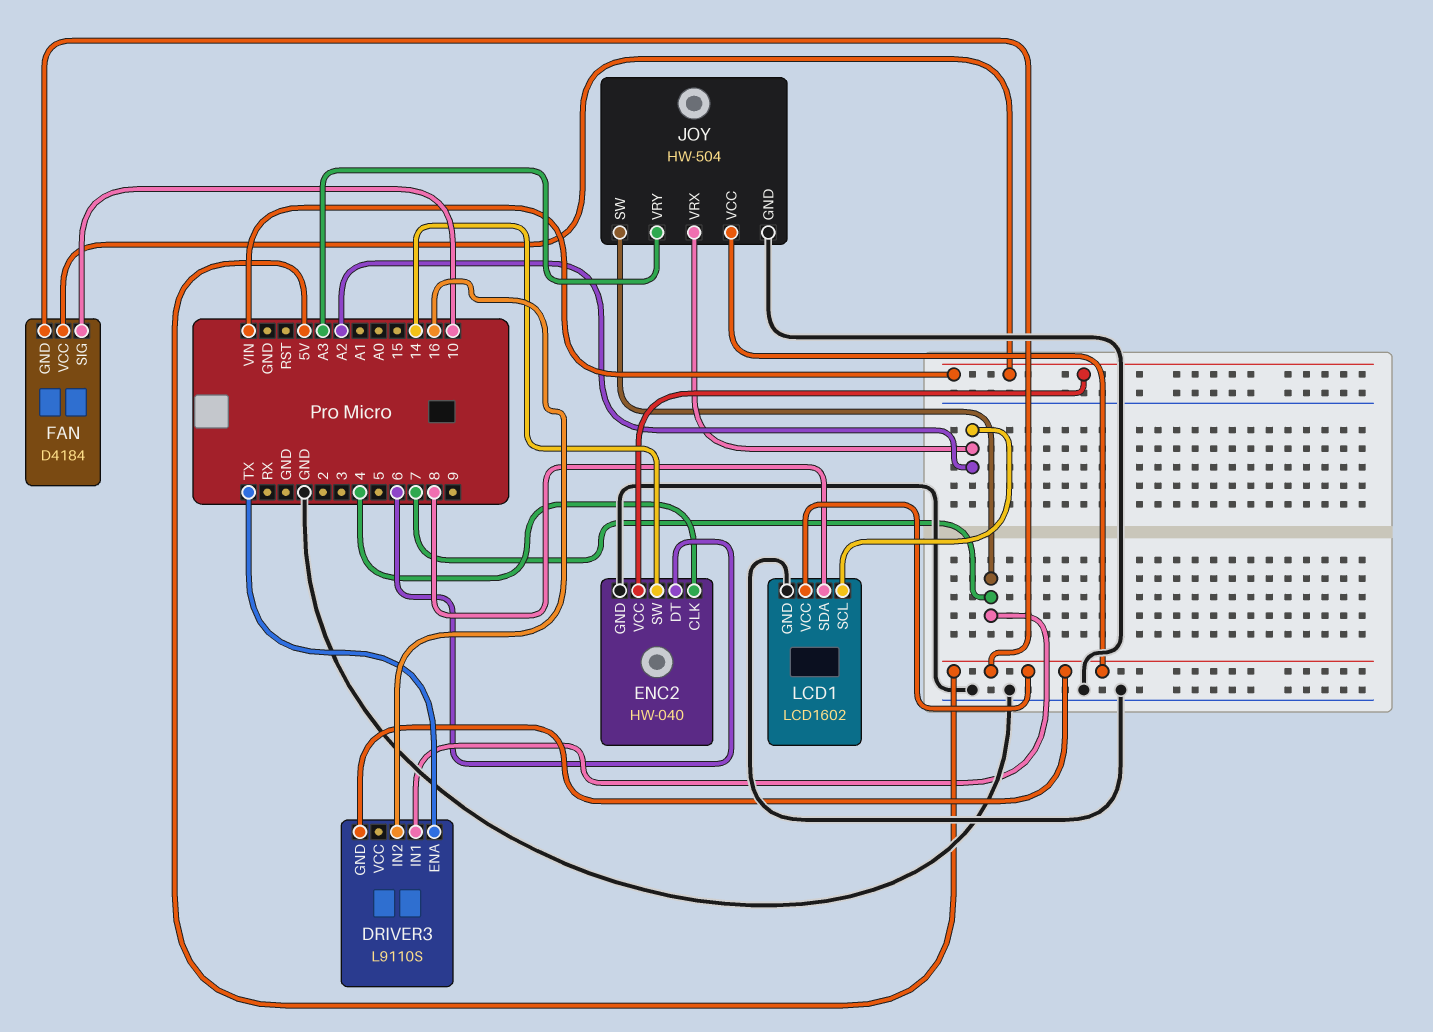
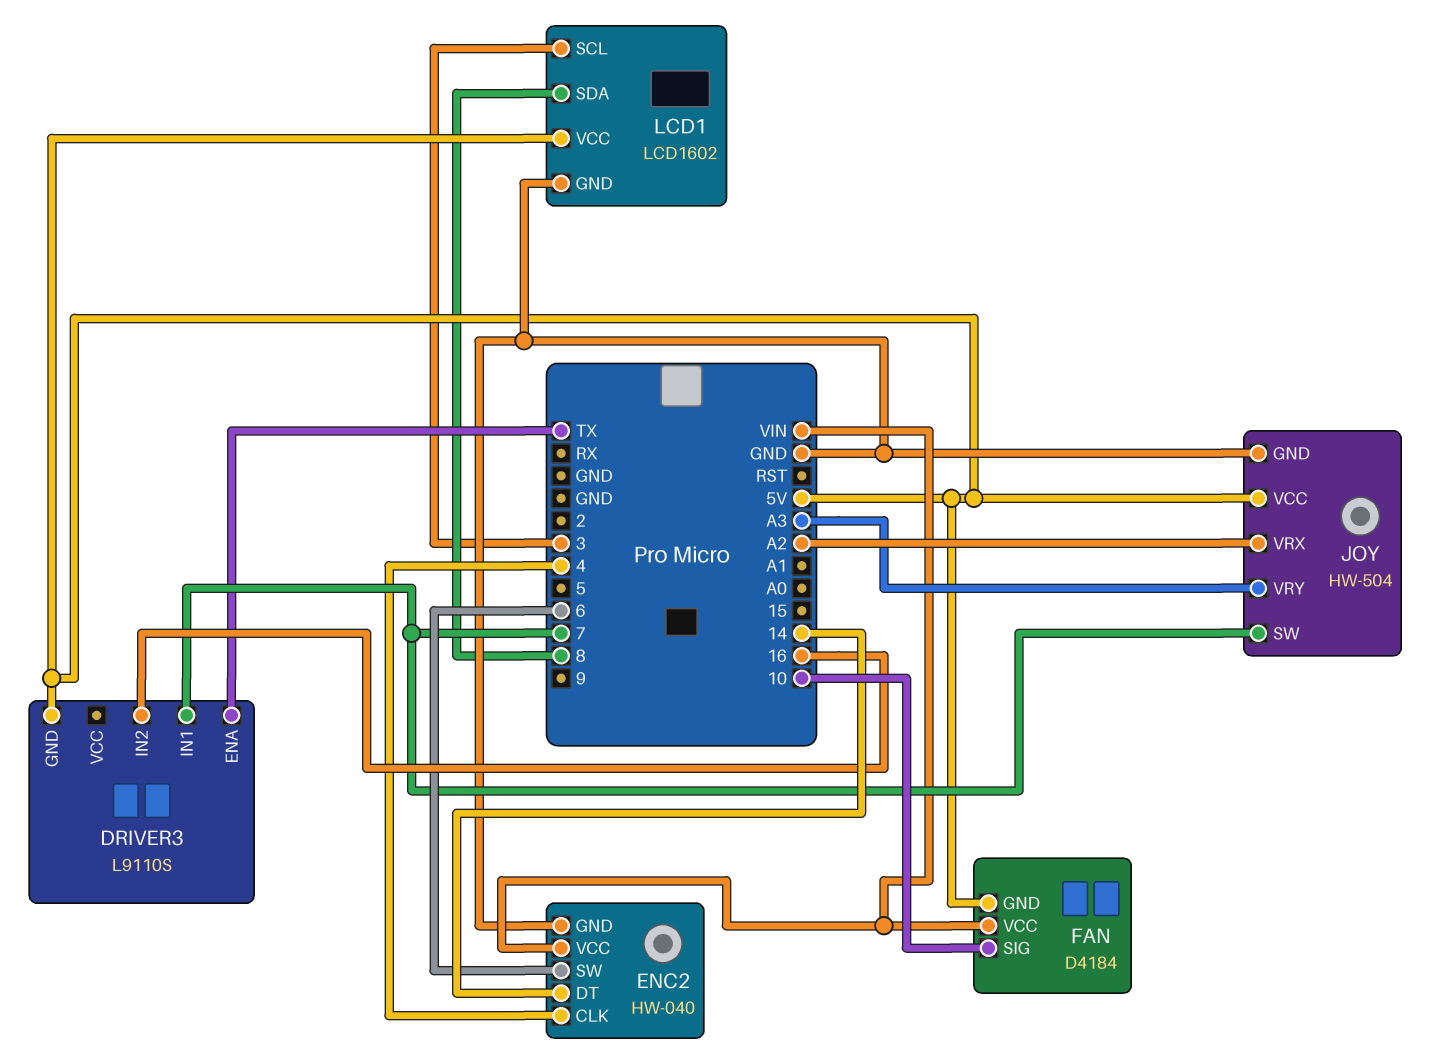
ENC2 pin DT: 6 -> 14
ENC2 pin SW: 14 -> 6
LCD1 pin SCL: A2 -> 3

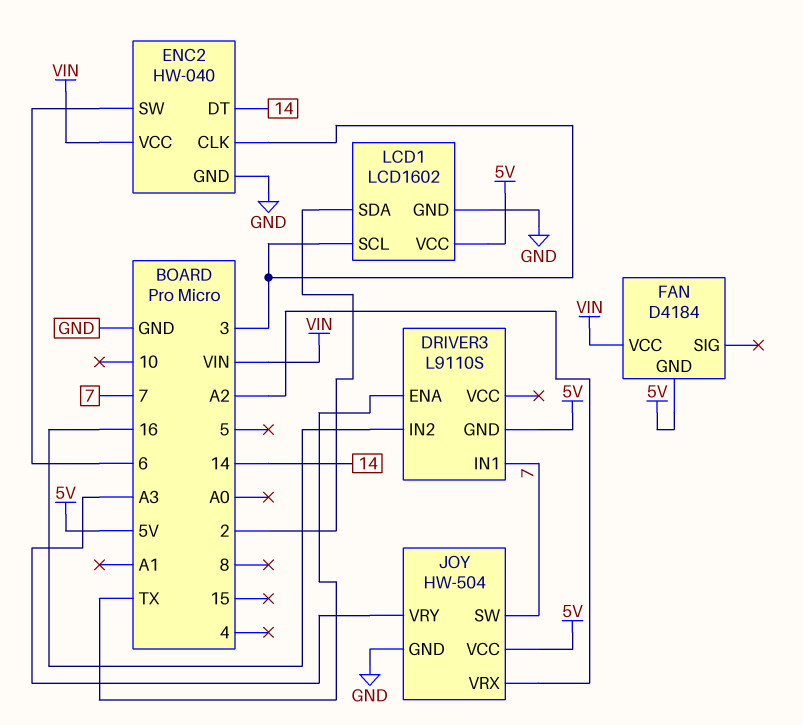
ENC2 pin CLK: 4 -> 3
FAN pin SIG: 10 -> none
LCD1 pin SDA: 8 -> 2

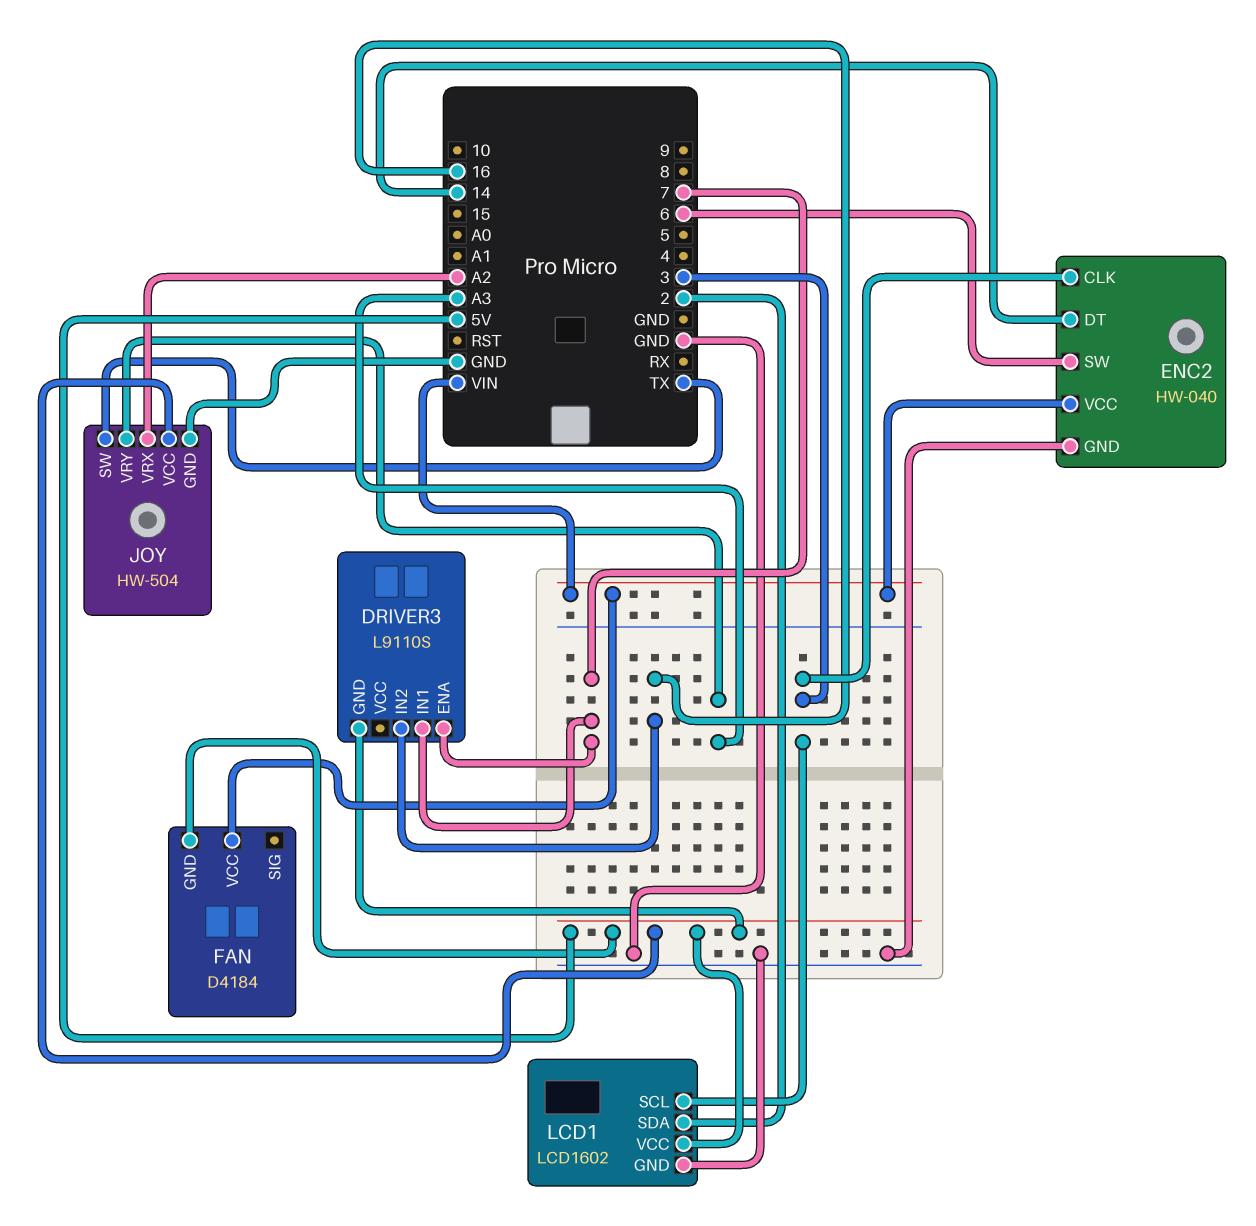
DRIVER3 pin ENA: TX -> 7
JOY pin SW: 7 -> TX

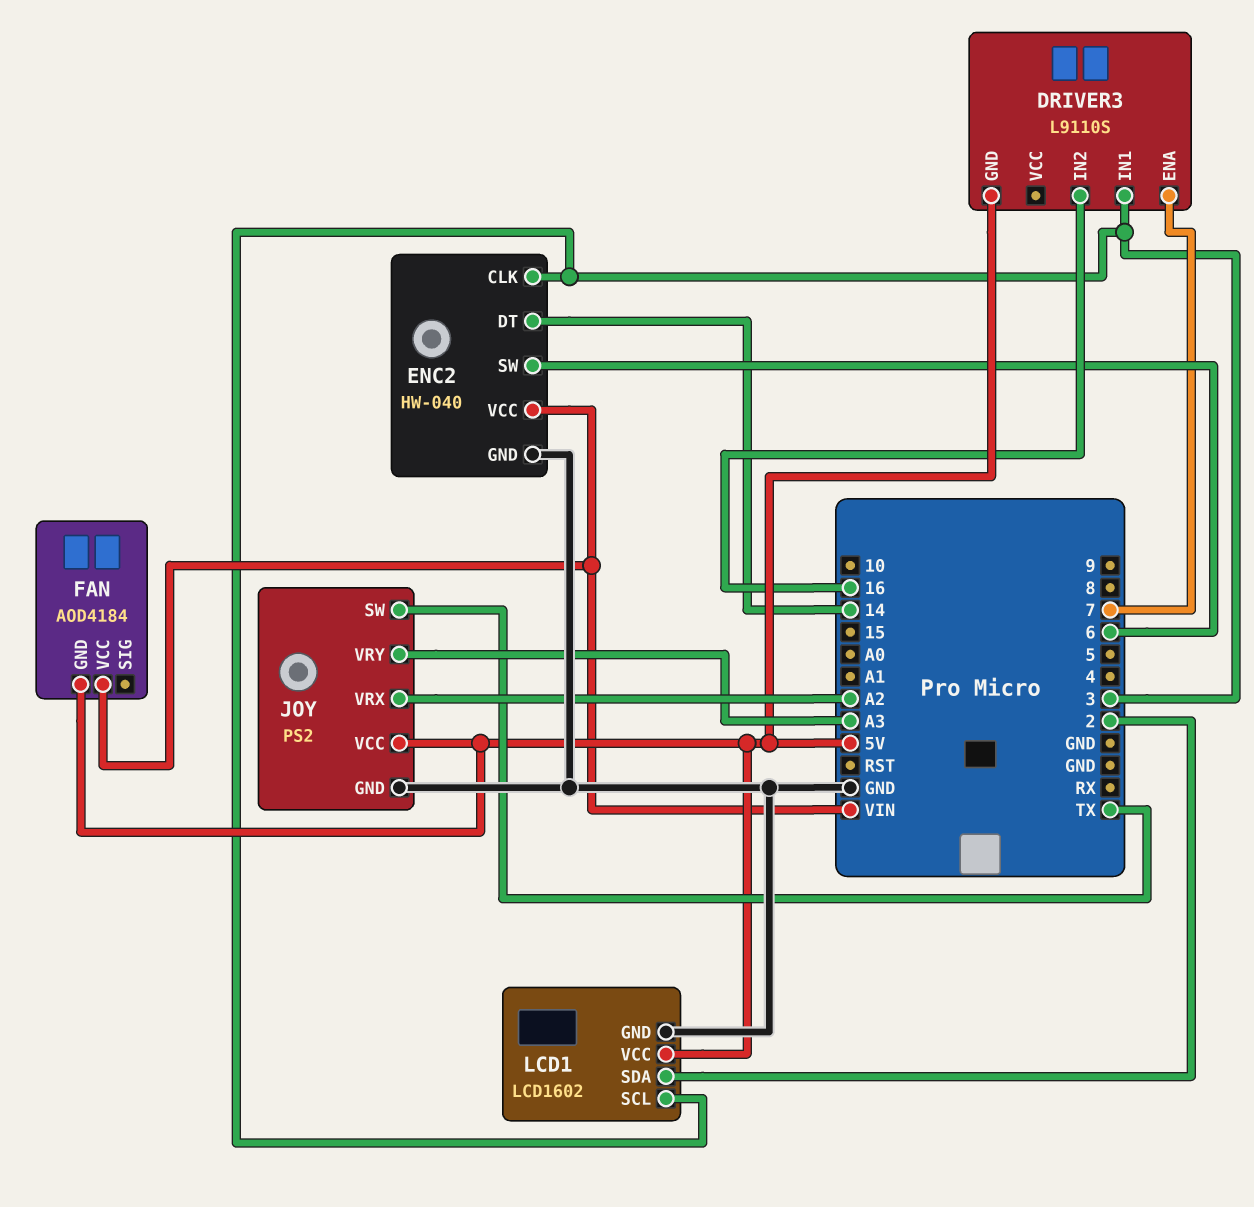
DRIVER3 pin IN1: 7 -> 3
FAN: D4184 -> AOD4184
JOY: HW-504 -> PS2

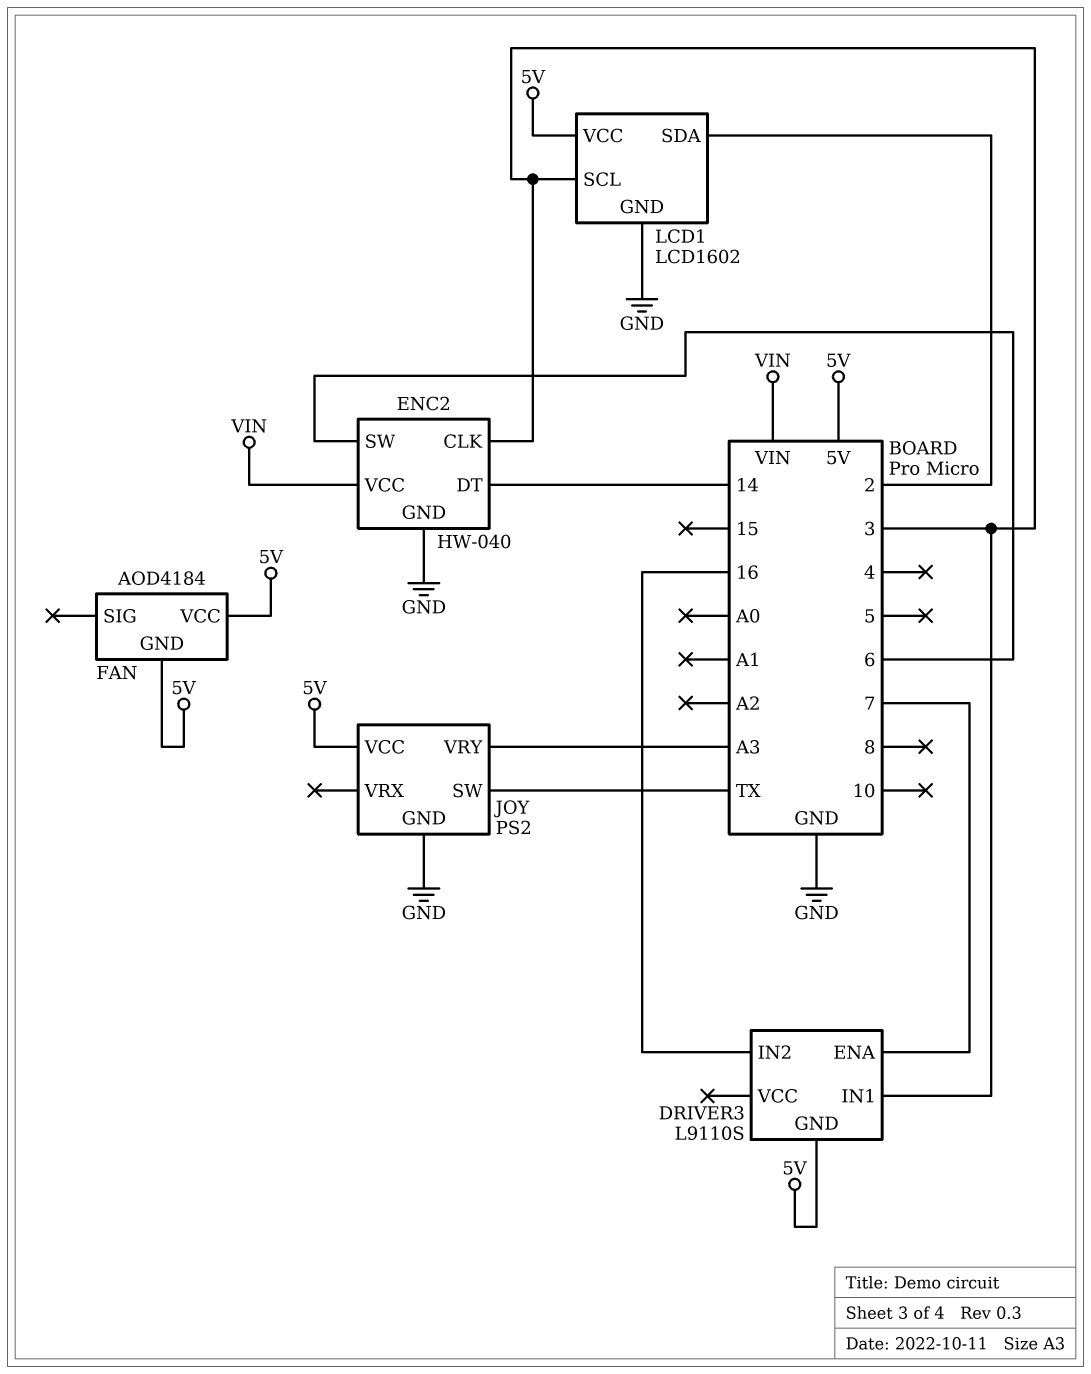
FAN pin VCC: VIN -> 5V
JOY pin VRX: A2 -> none

